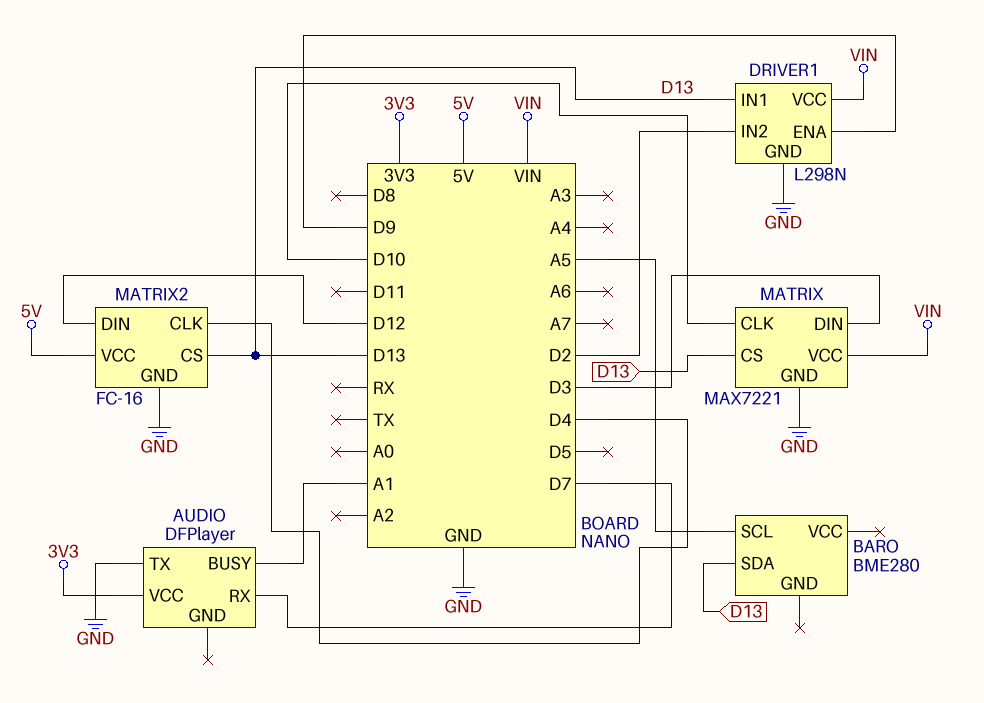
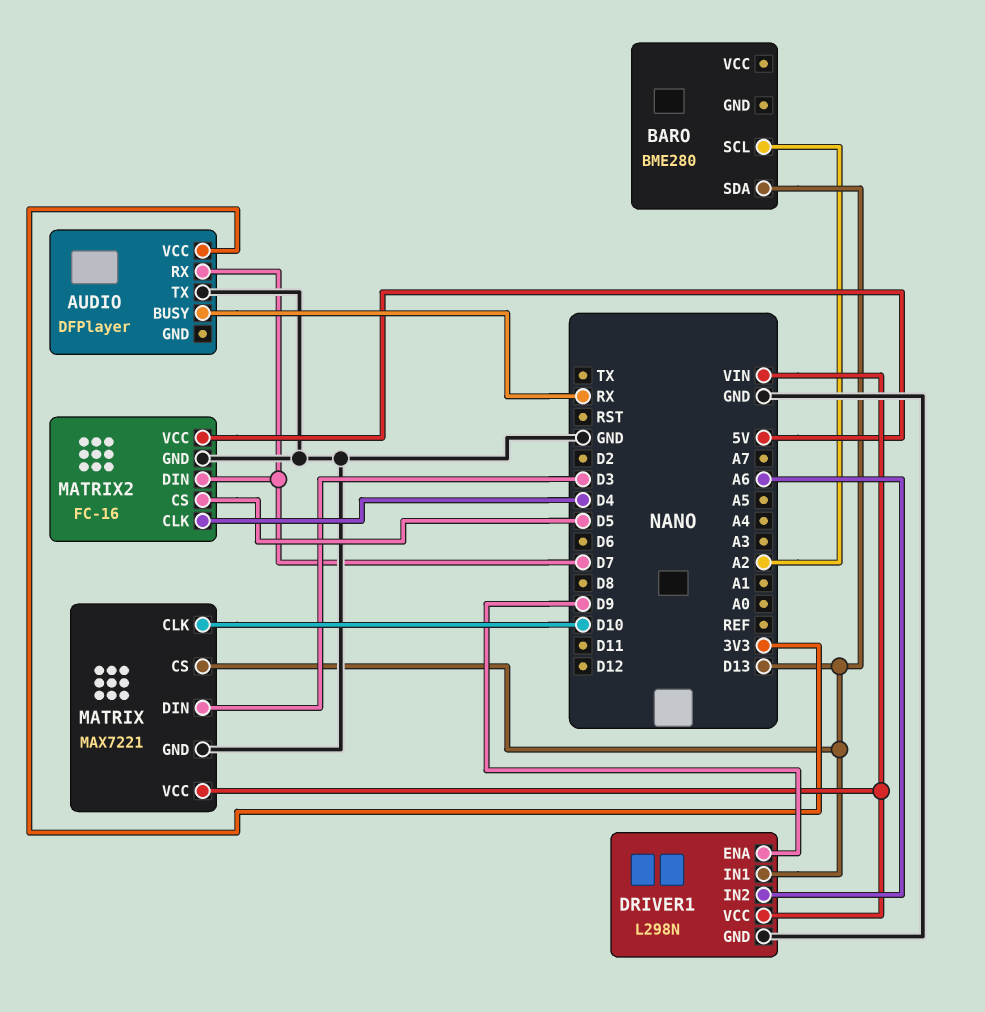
AUDIO pin BUSY: A1 -> RX
BARO pin SCL: A5 -> A2
DRIVER1 pin IN2: D2 -> A6
MATRIX2 pin CS: D13 -> D5
MATRIX2 pin DIN: D12 -> D7

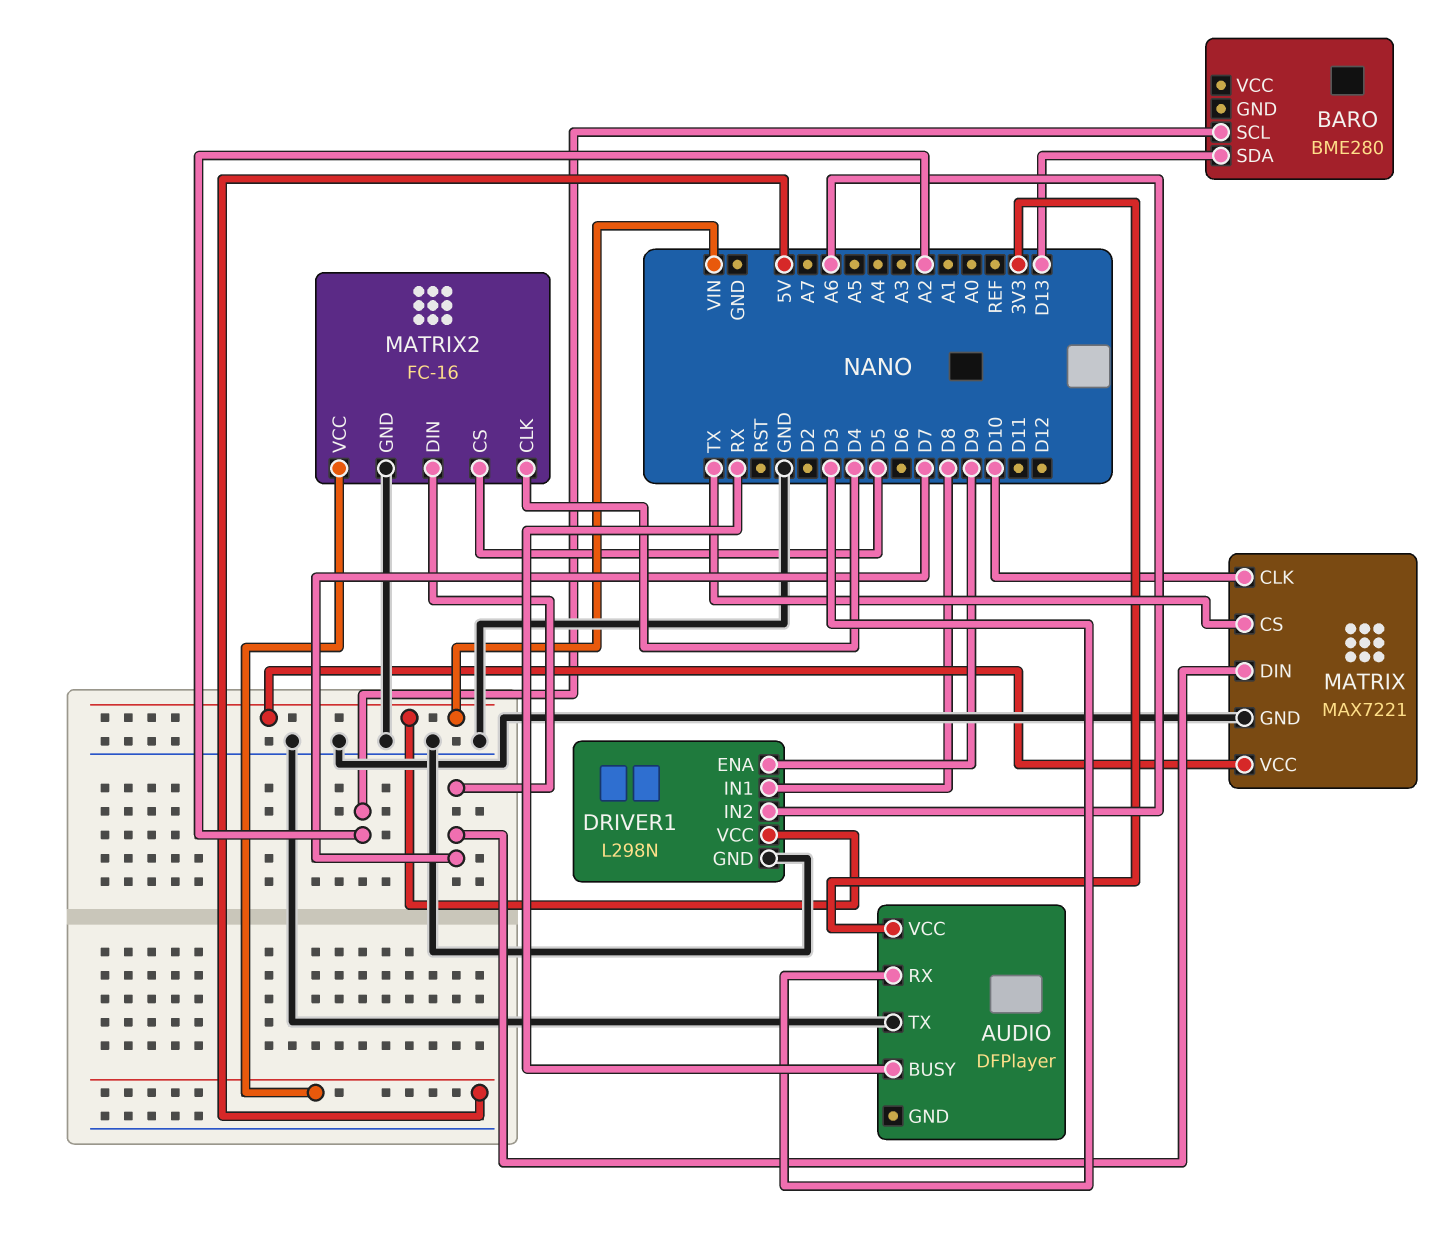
AUDIO pin RX: D7 -> D3
DRIVER1 pin IN1: D13 -> D8
MATRIX pin CS: D13 -> TX
MATRIX pin DIN: D3 -> D7

